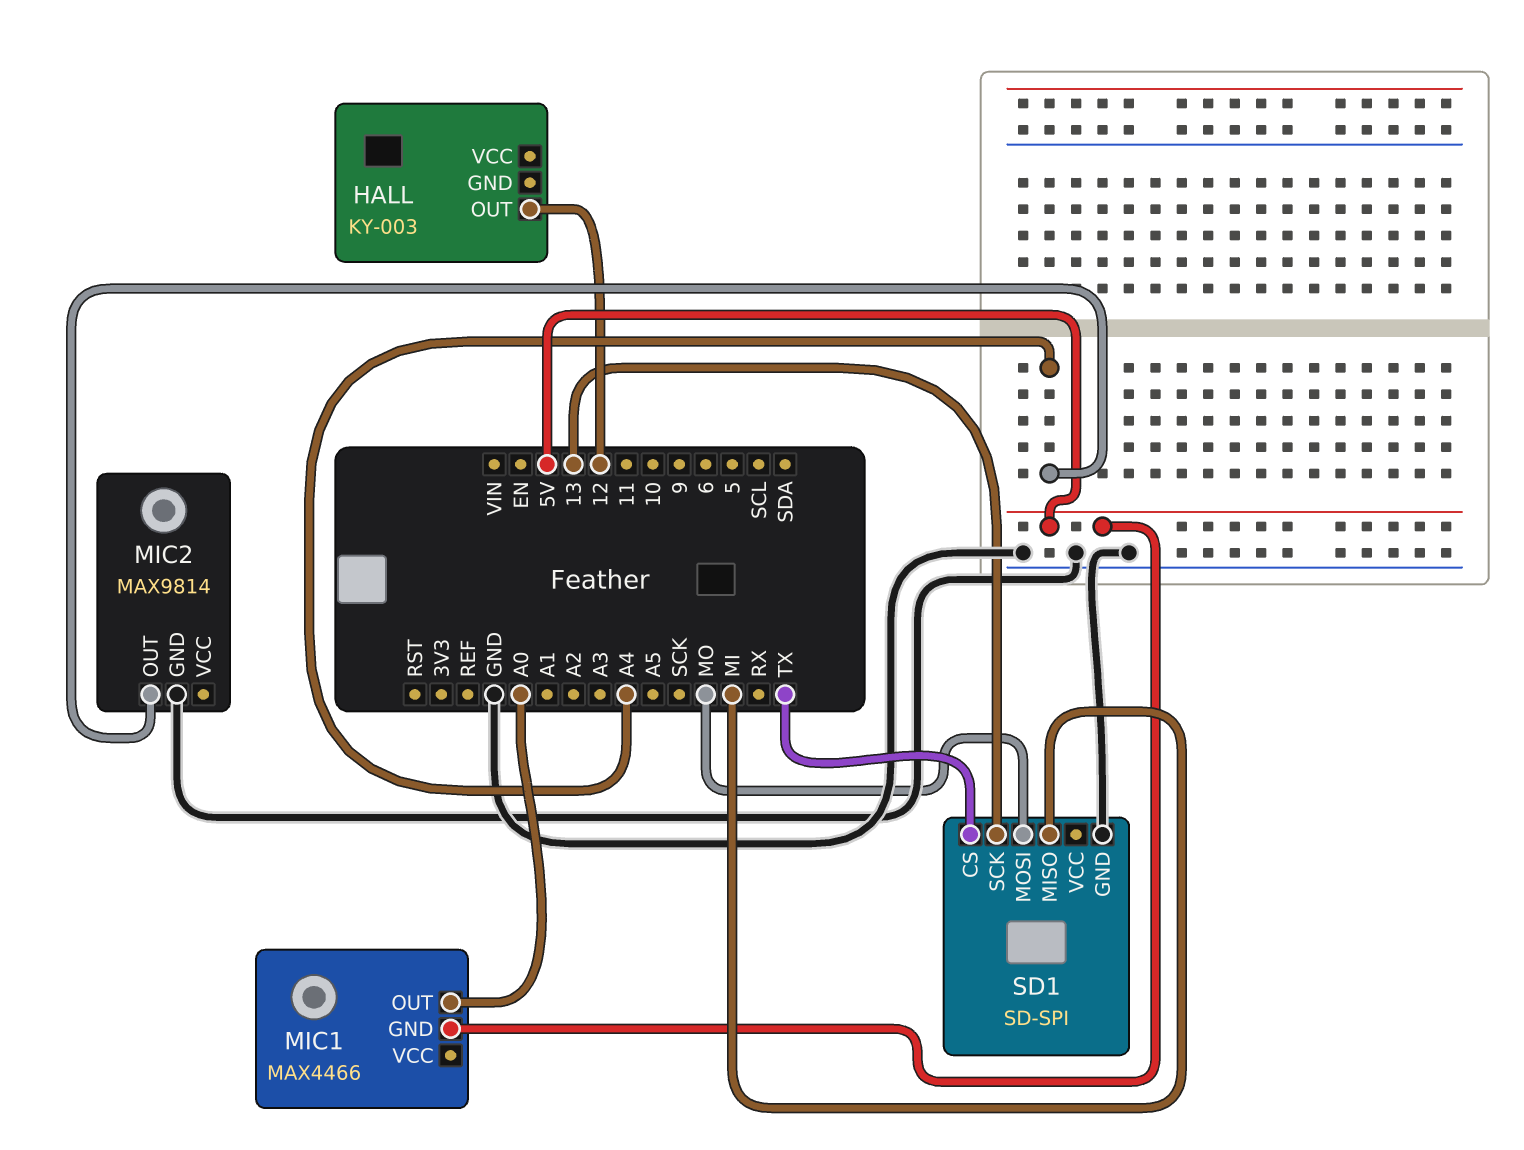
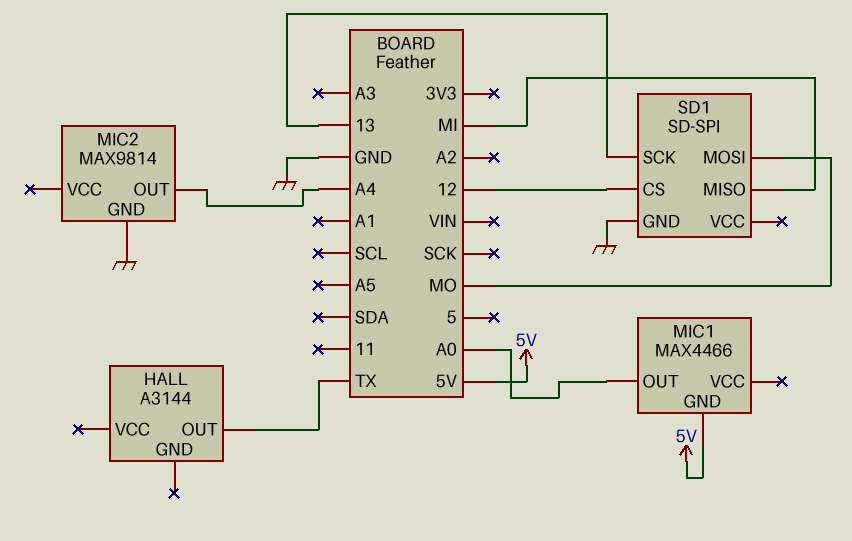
HALL: KY-003 -> A3144
HALL pin OUT: 12 -> TX
SD1 pin CS: TX -> 12

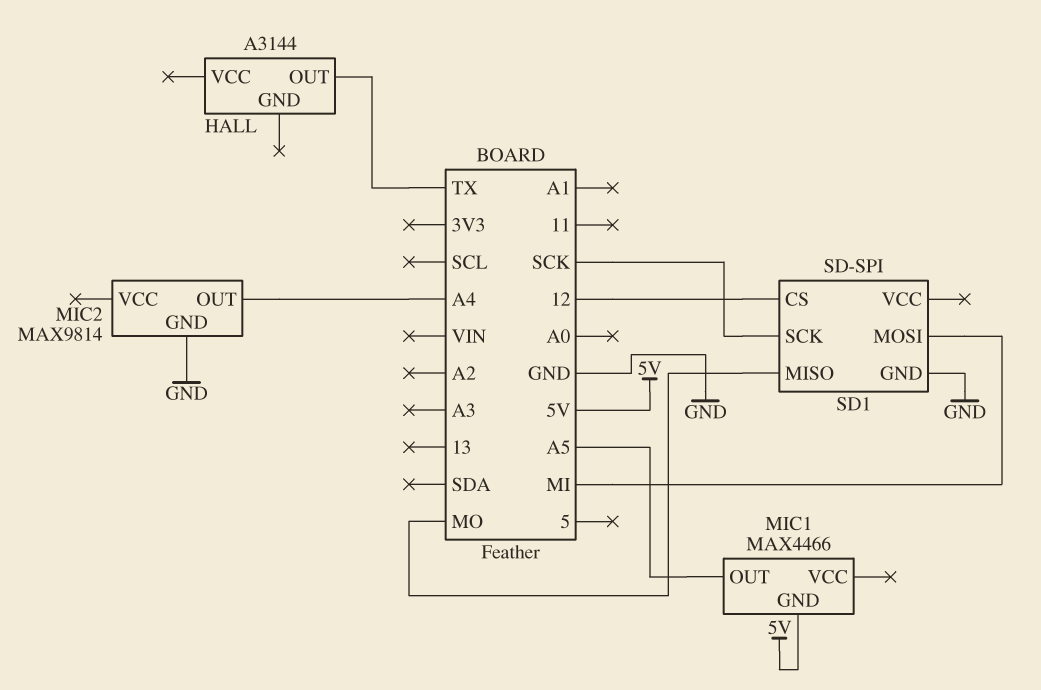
MIC1 pin OUT: A0 -> A5
SD1 pin MISO: MI -> MO
SD1 pin MOSI: MO -> MI
SD1 pin SCK: 13 -> SCK

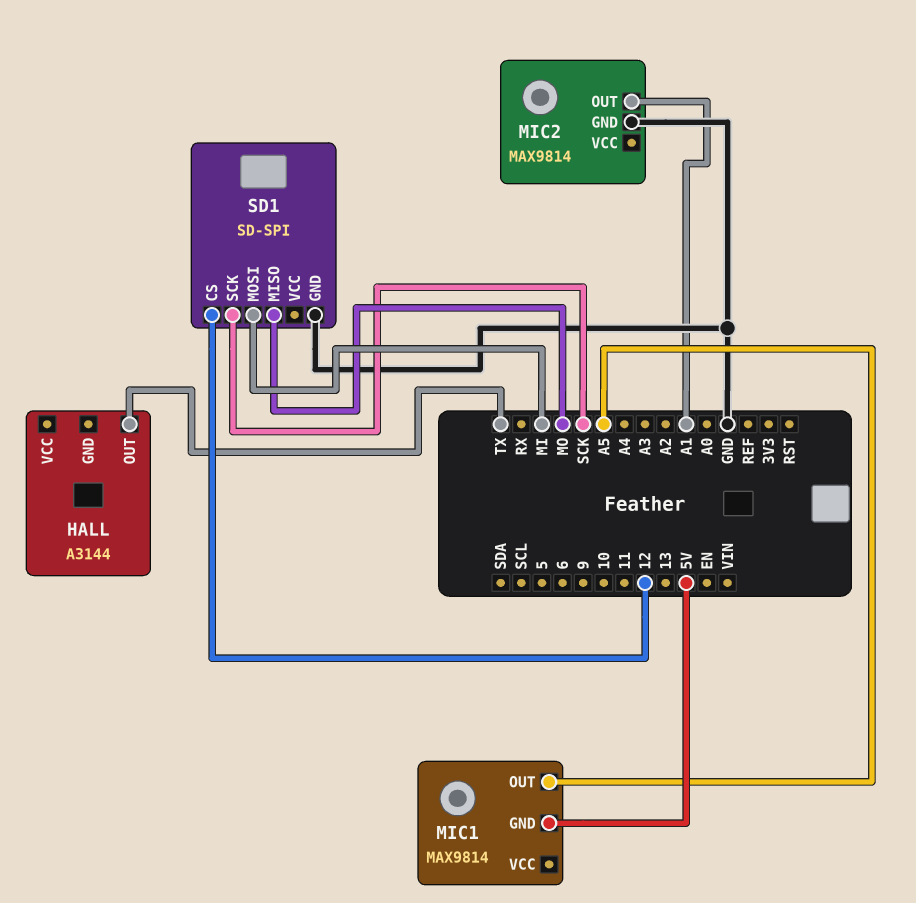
MIC1: MAX4466 -> MAX9814
MIC2 pin OUT: A4 -> A1

